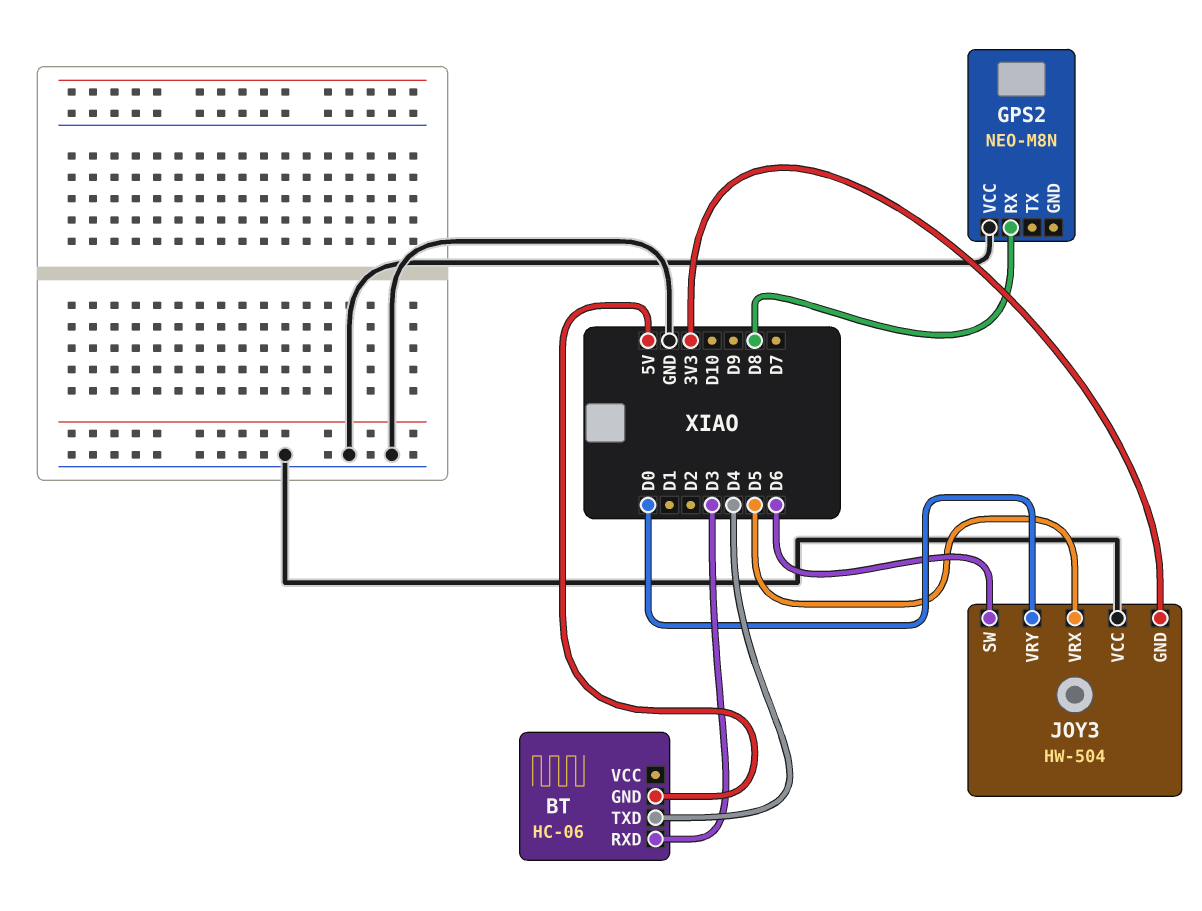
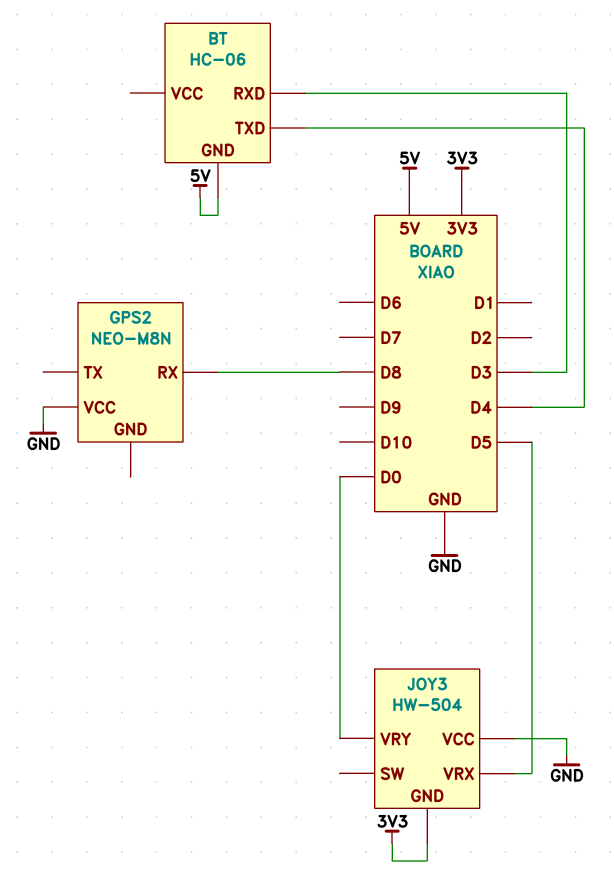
JOY3 pin SW: D6 -> none

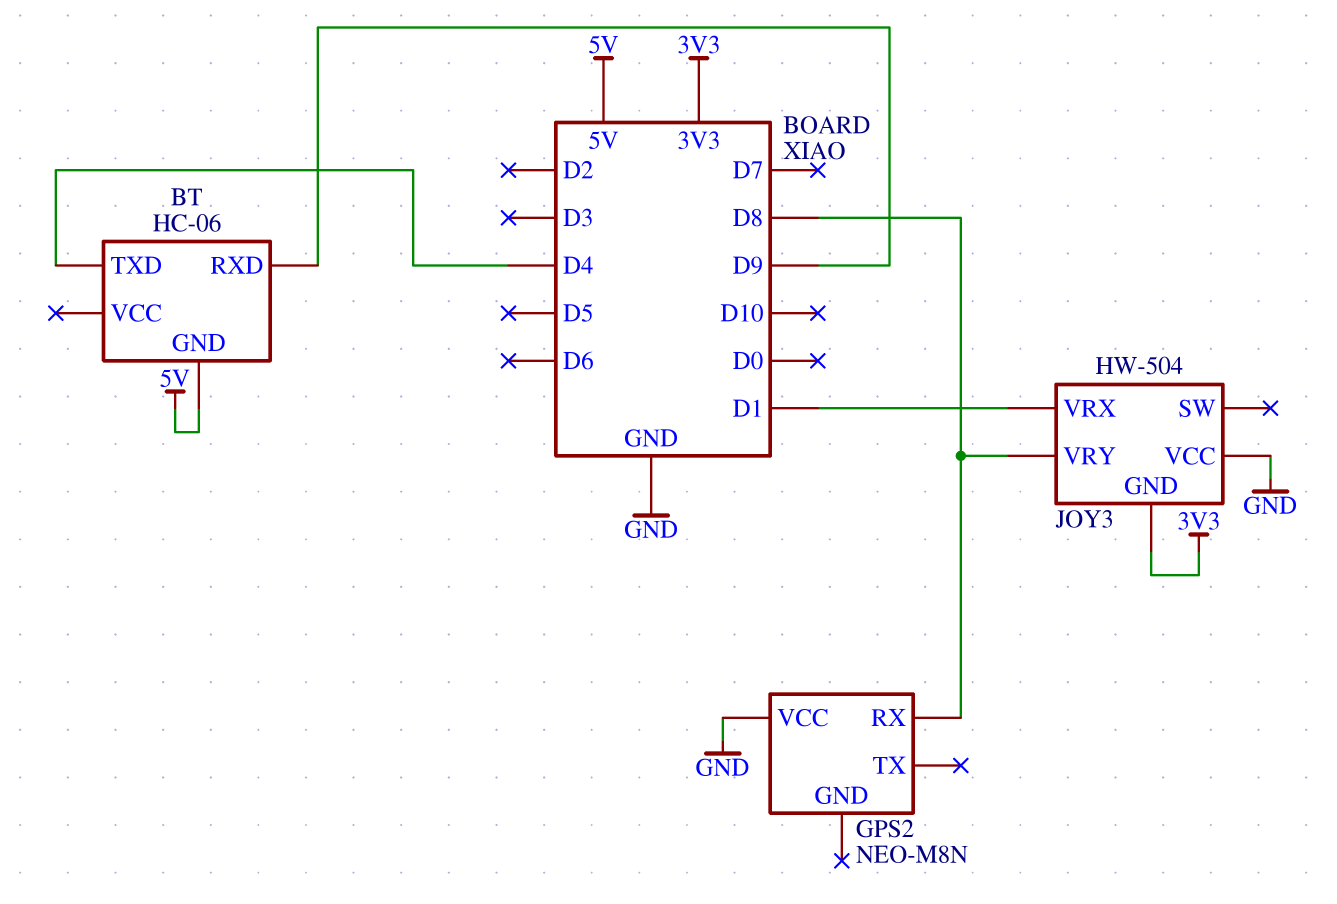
BT pin RXD: D3 -> D9
JOY3 pin VRX: D5 -> D1
JOY3 pin VRY: D0 -> D8

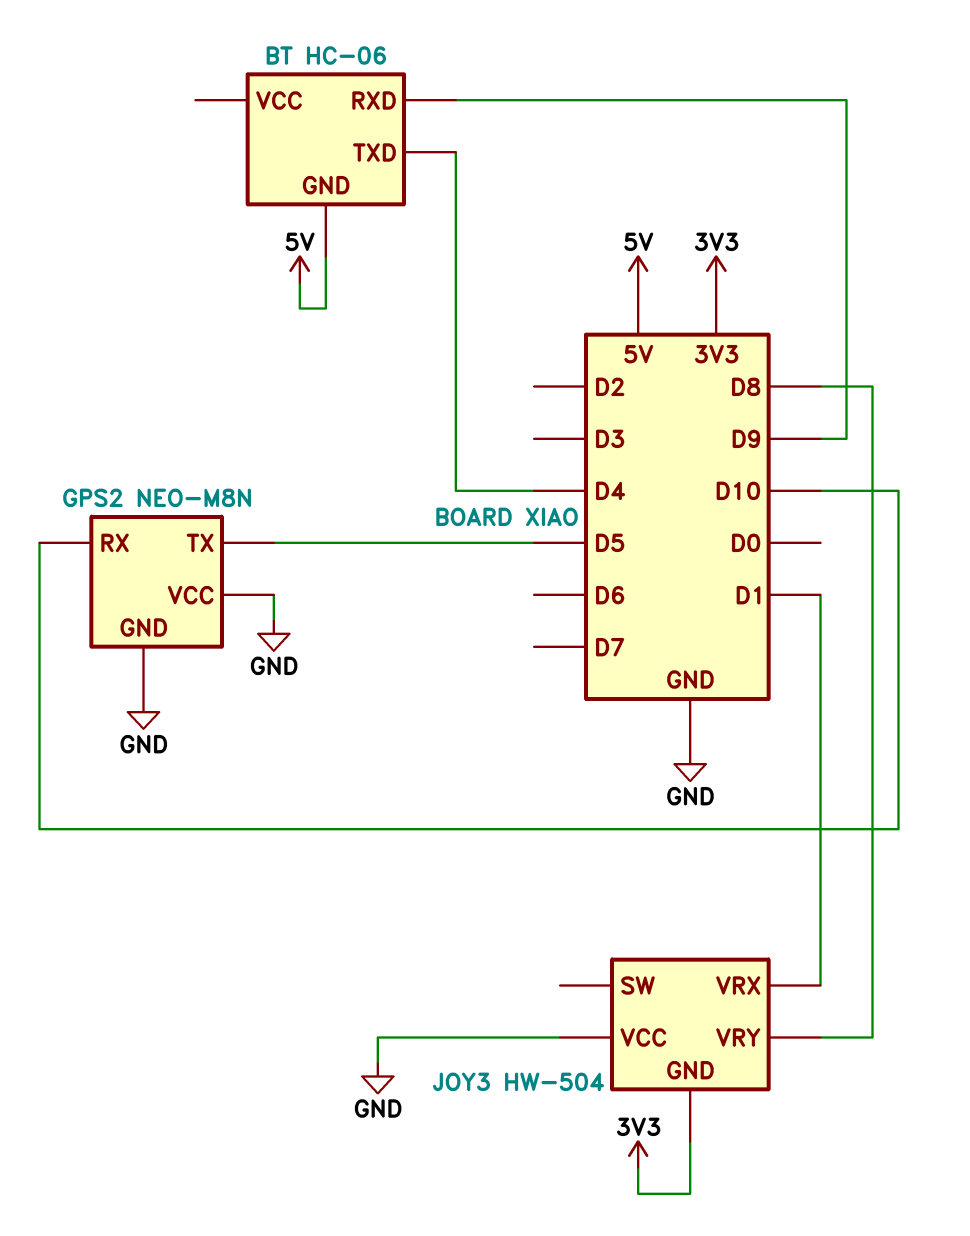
GPS2 pin GND: none -> GND
GPS2 pin RX: D8 -> D10
GPS2 pin TX: none -> D5

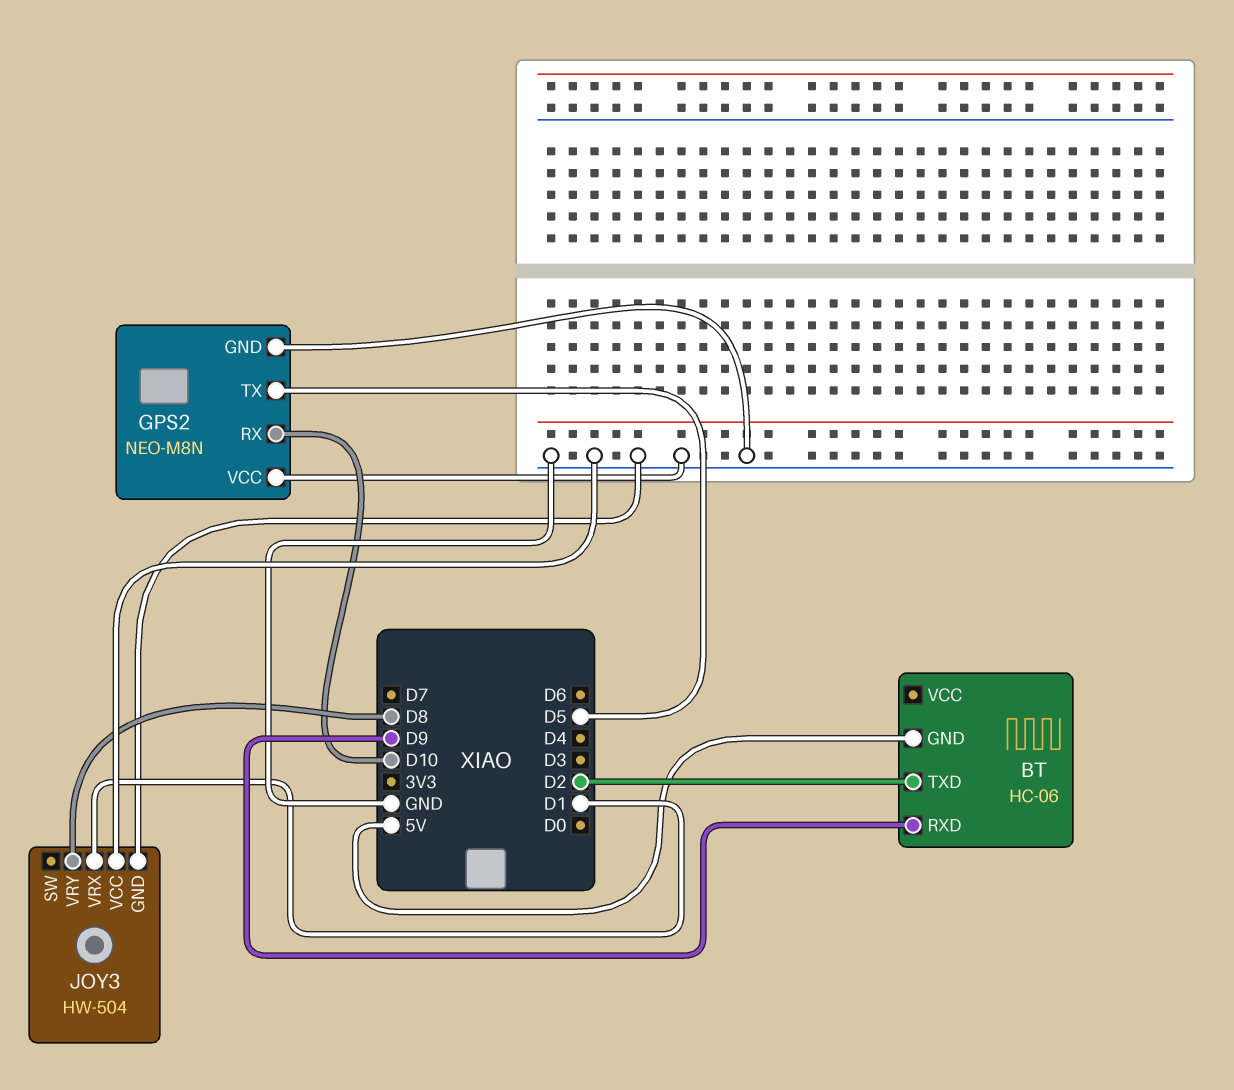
BT pin TXD: D4 -> D2
JOY3 pin GND: 3V3 -> GND

